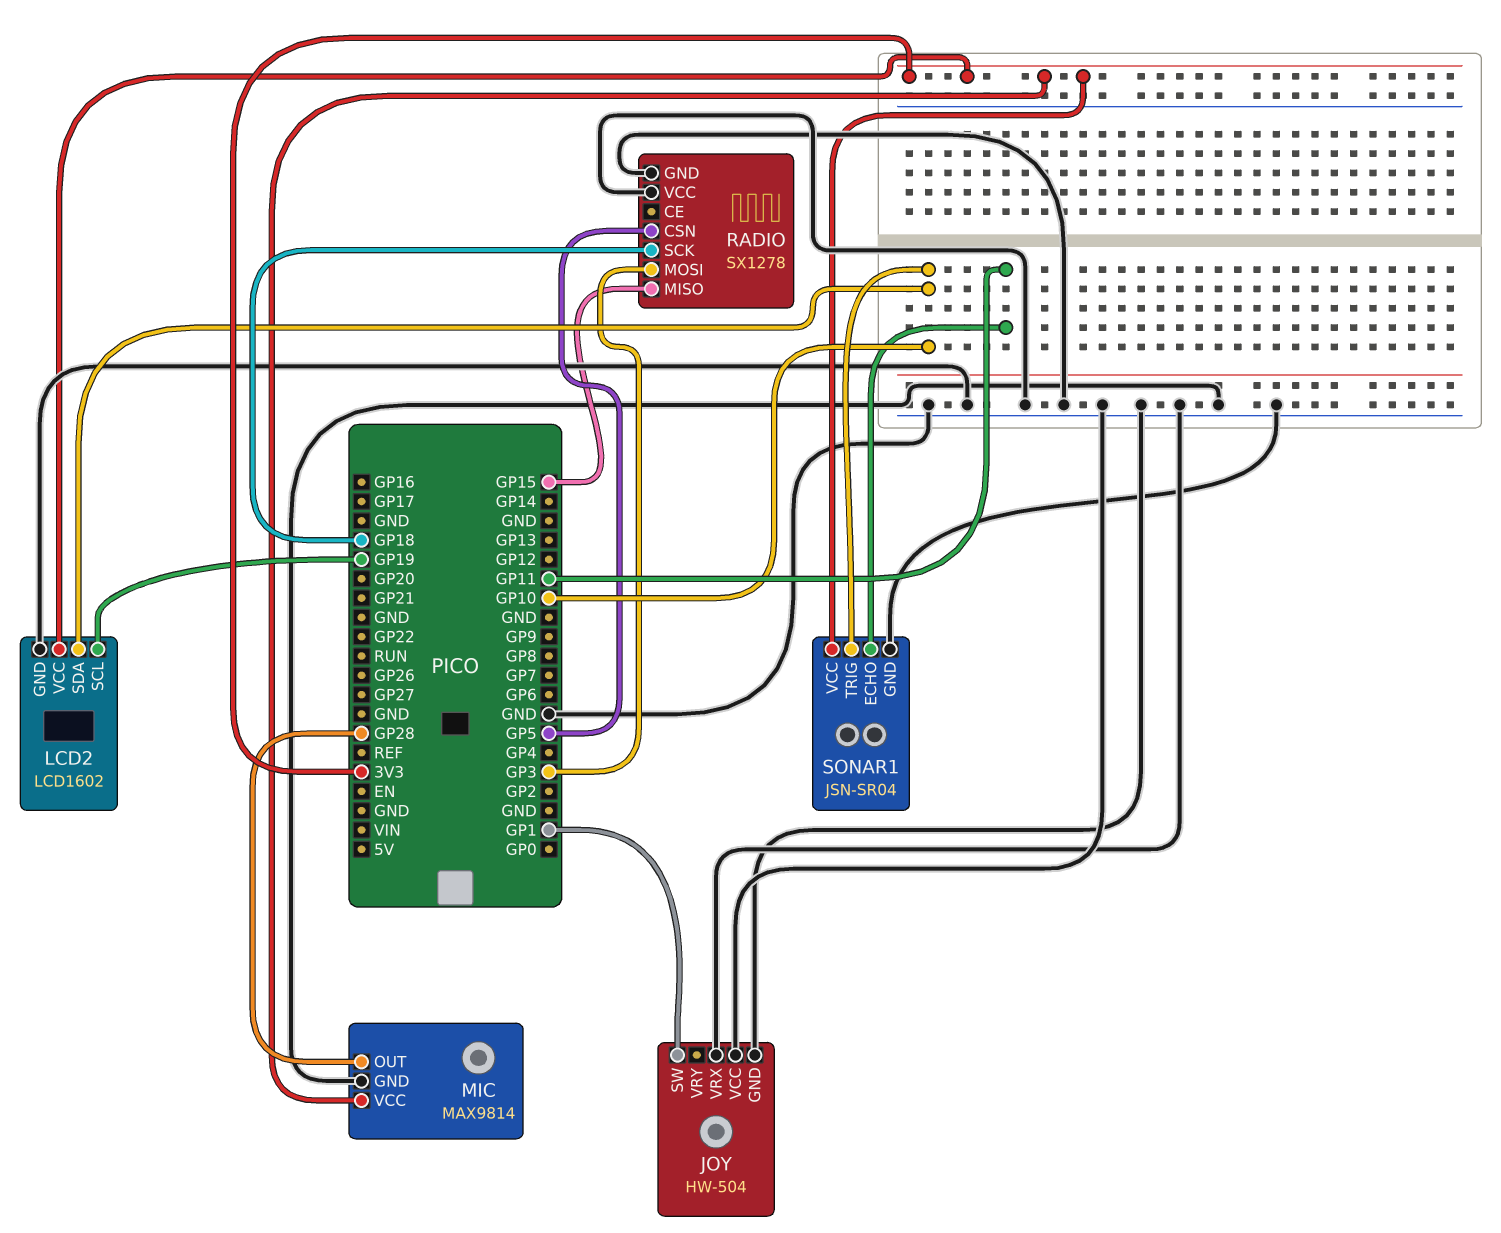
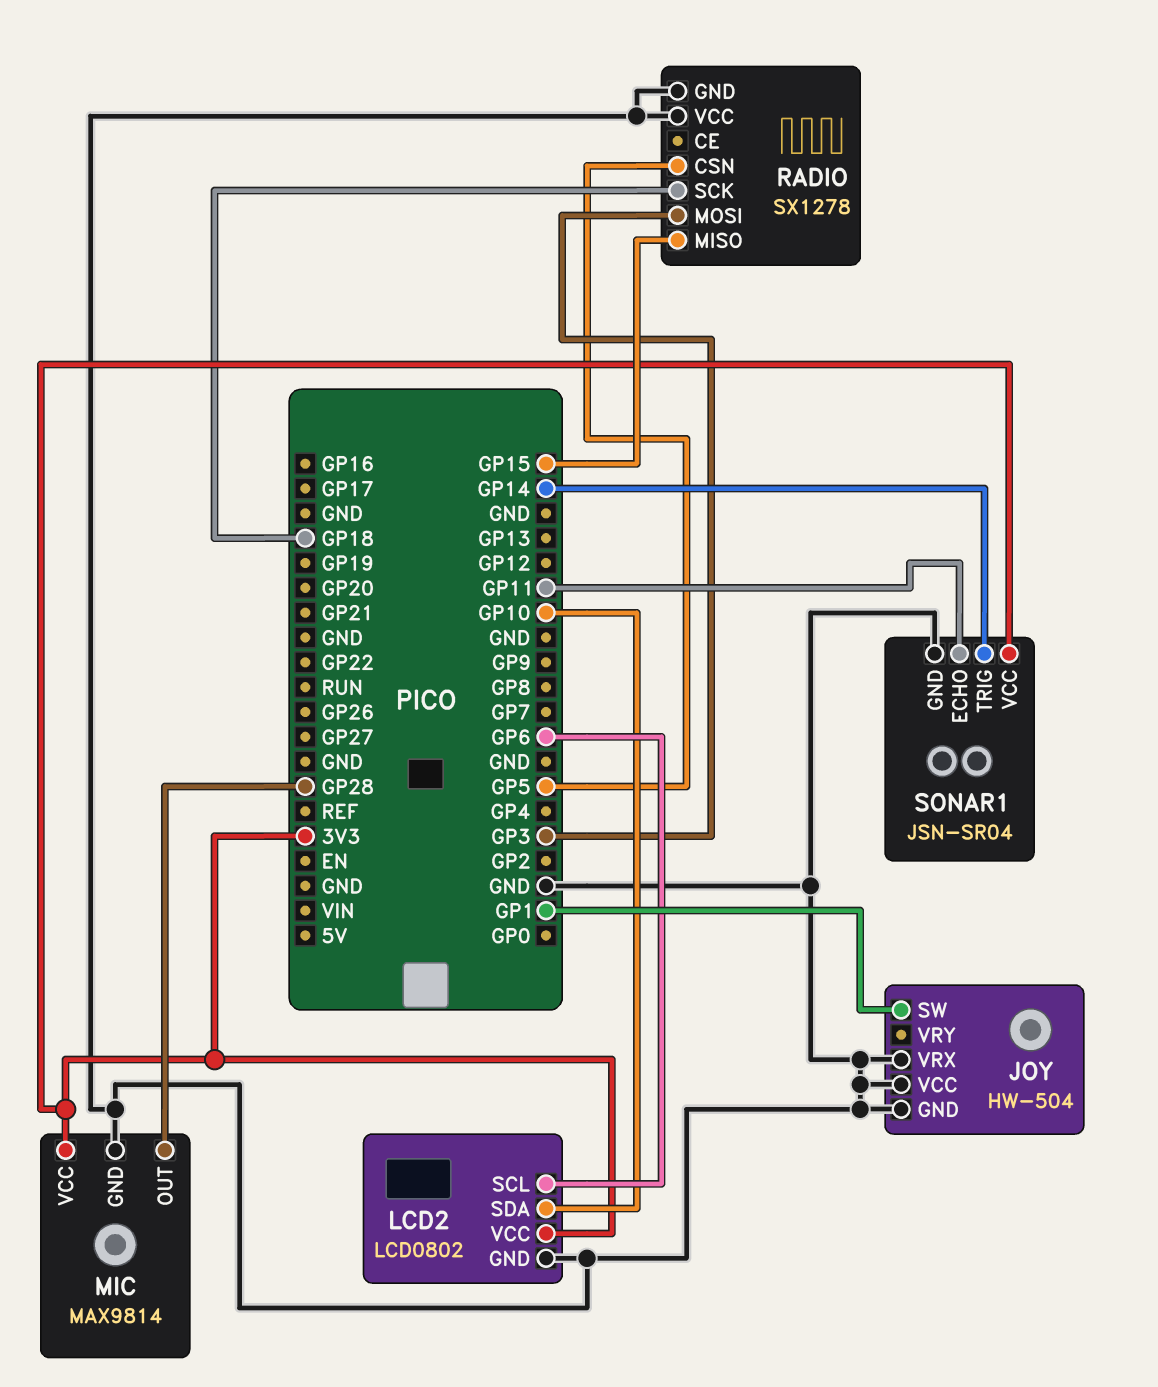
LCD2: LCD1602 -> LCD0802
LCD2 pin SCL: GP19 -> GP6
SONAR1 pin TRIG: GP10 -> GP14

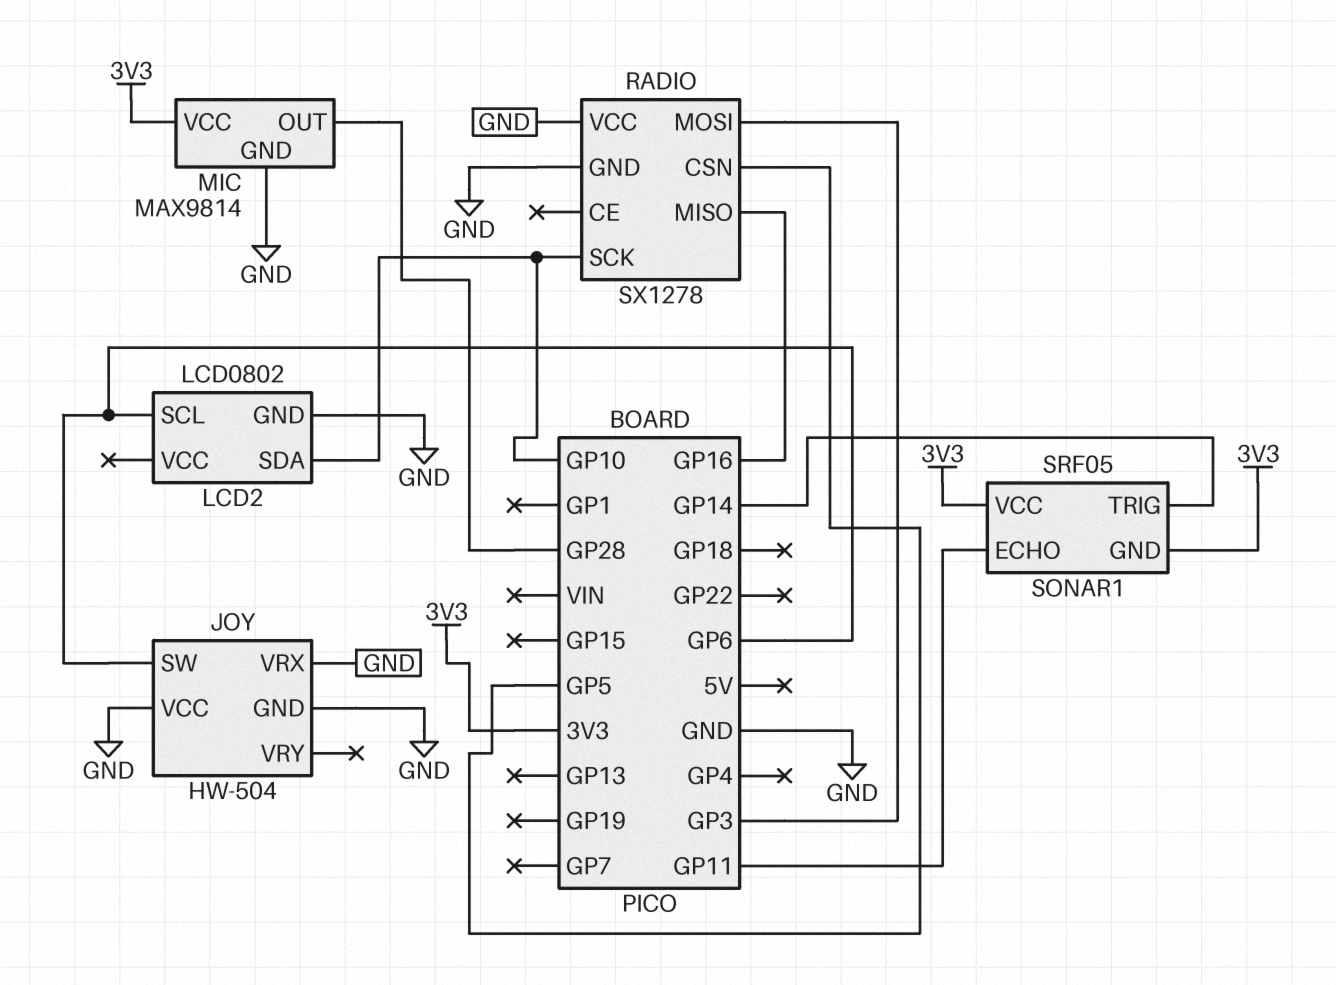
JOY pin SW: GP1 -> GP6
LCD2 pin VCC: 3V3 -> none
RADIO pin MISO: GP15 -> GP16
RADIO pin SCK: GP18 -> GP10
SONAR1: JSN-SR04 -> SRF05
SONAR1 pin GND: GND -> 3V3

